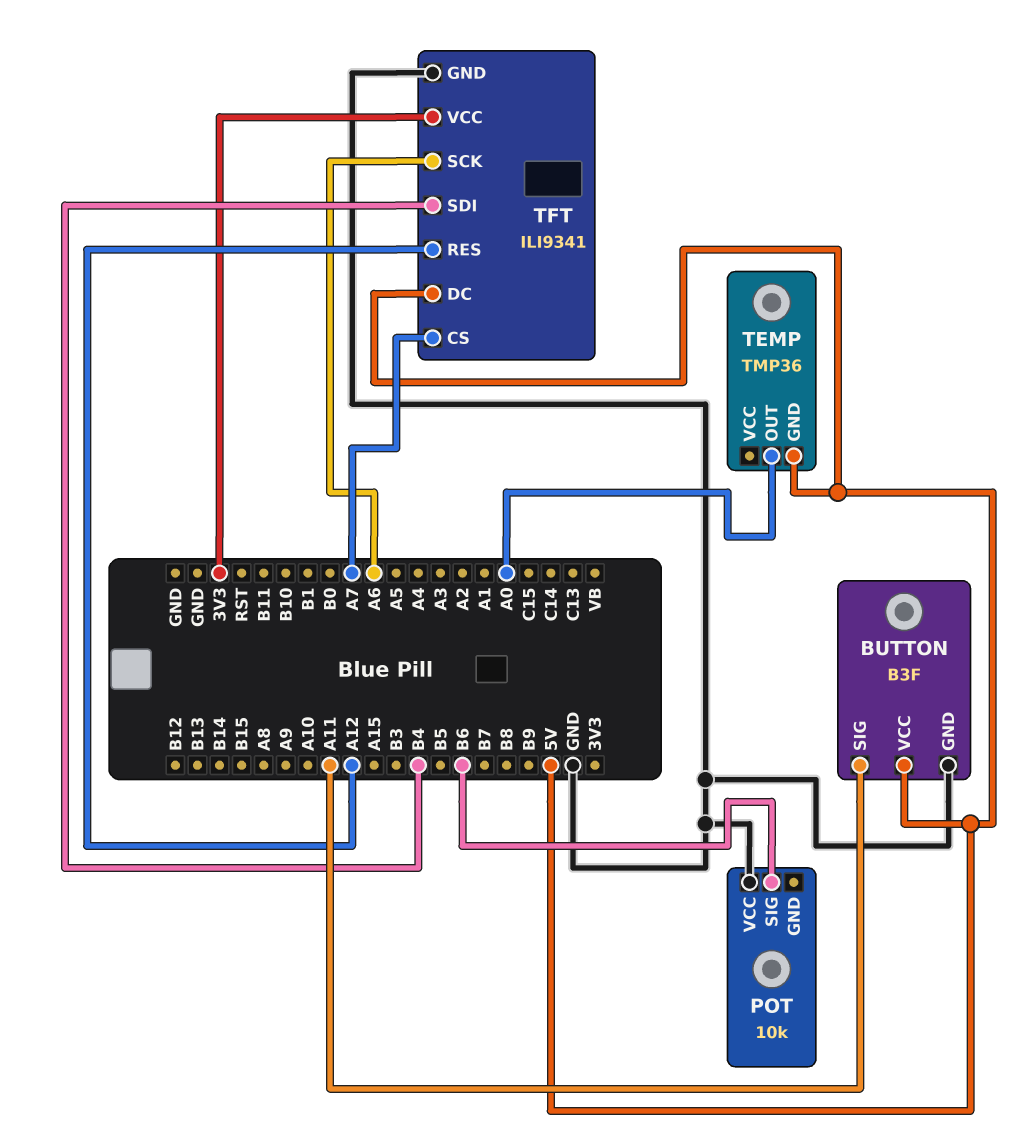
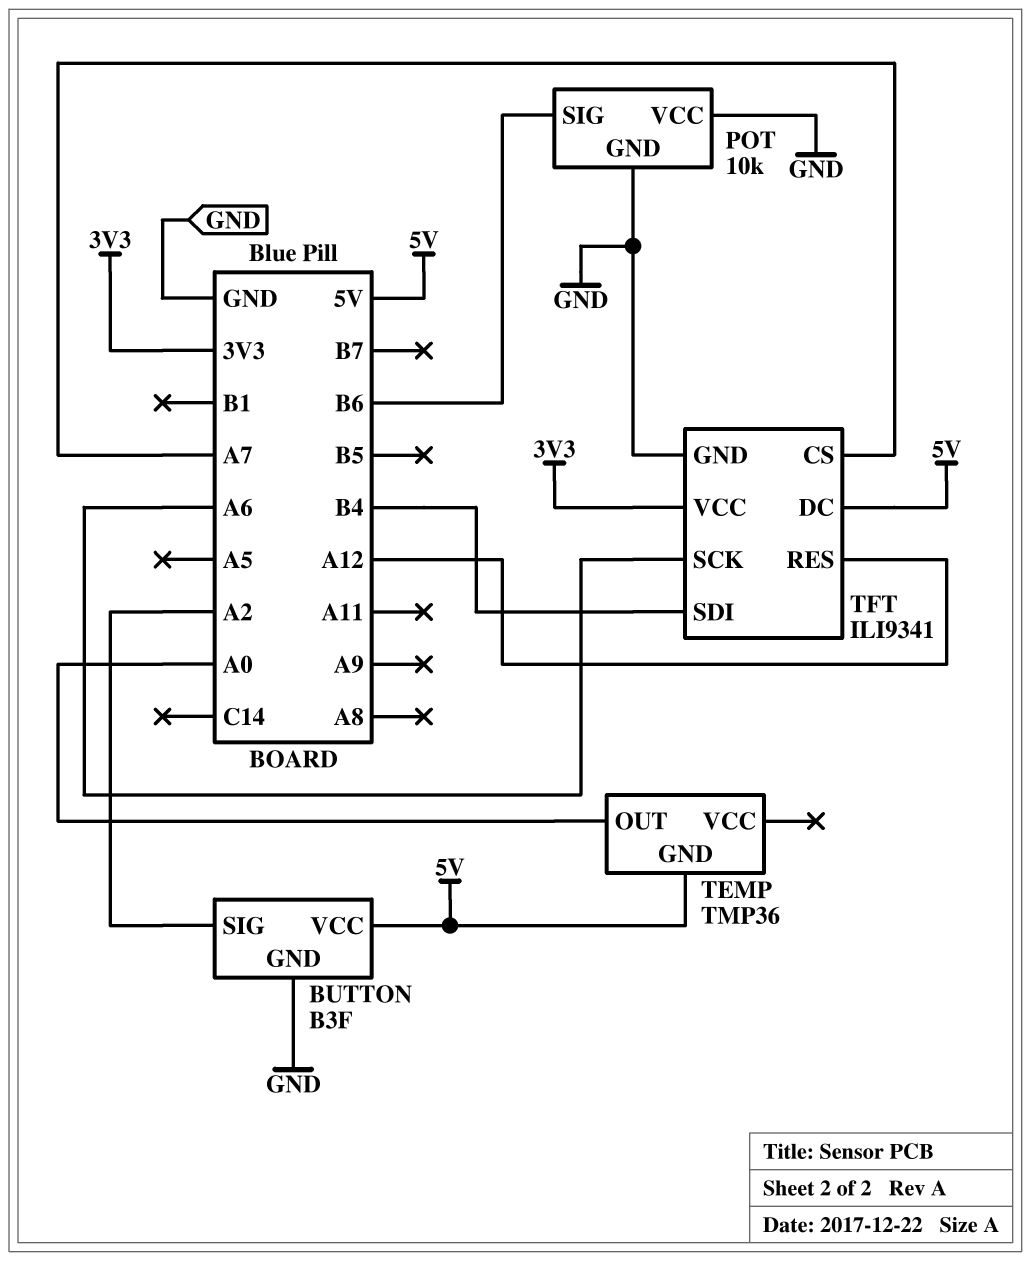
BUTTON pin SIG: A11 -> A2
POT pin GND: none -> GND

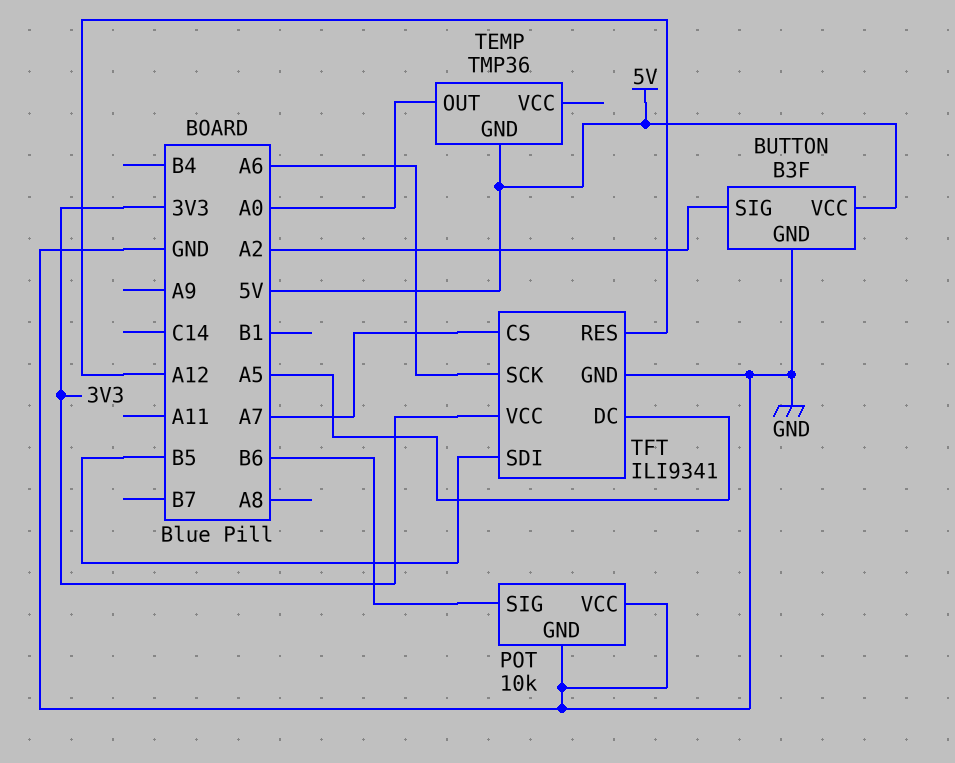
TFT pin DC: 5V -> A5
TFT pin SDI: B4 -> B5

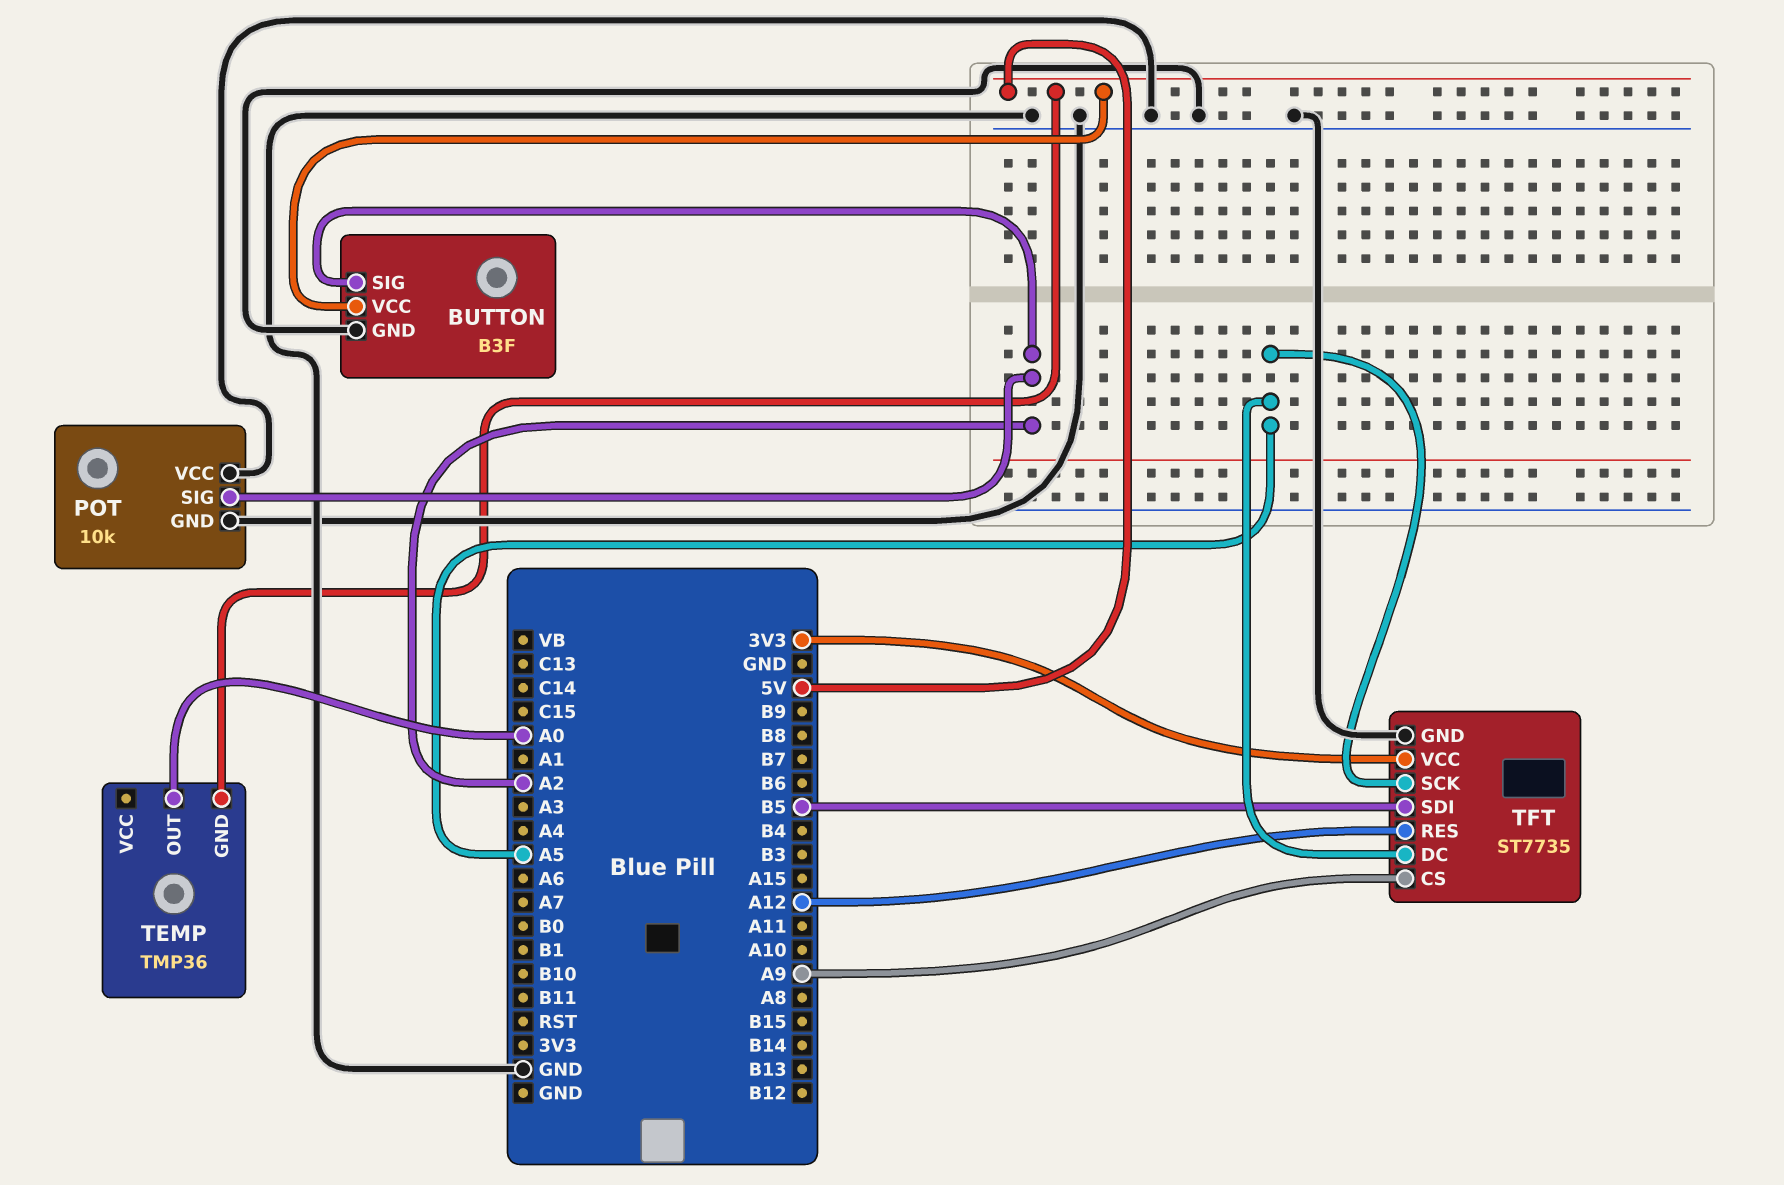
POT pin SIG: B6 -> A2
TFT: ILI9341 -> ST7735
TFT pin CS: A7 -> A9
TFT pin SCK: A6 -> A5

